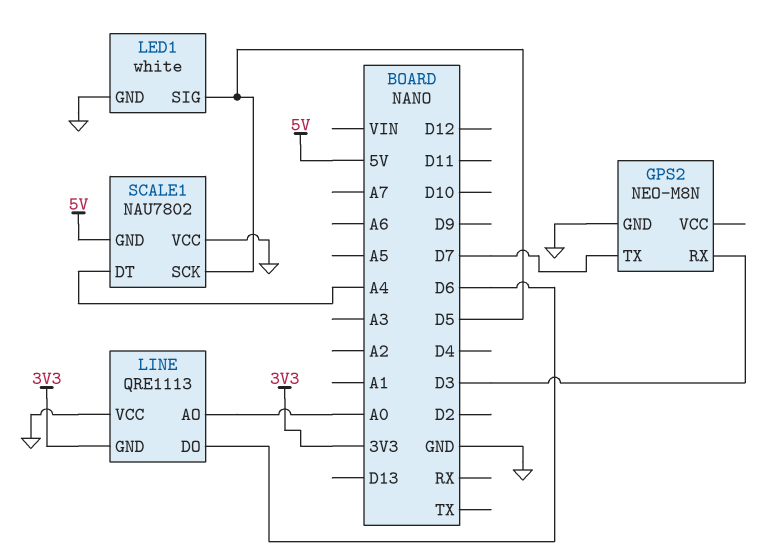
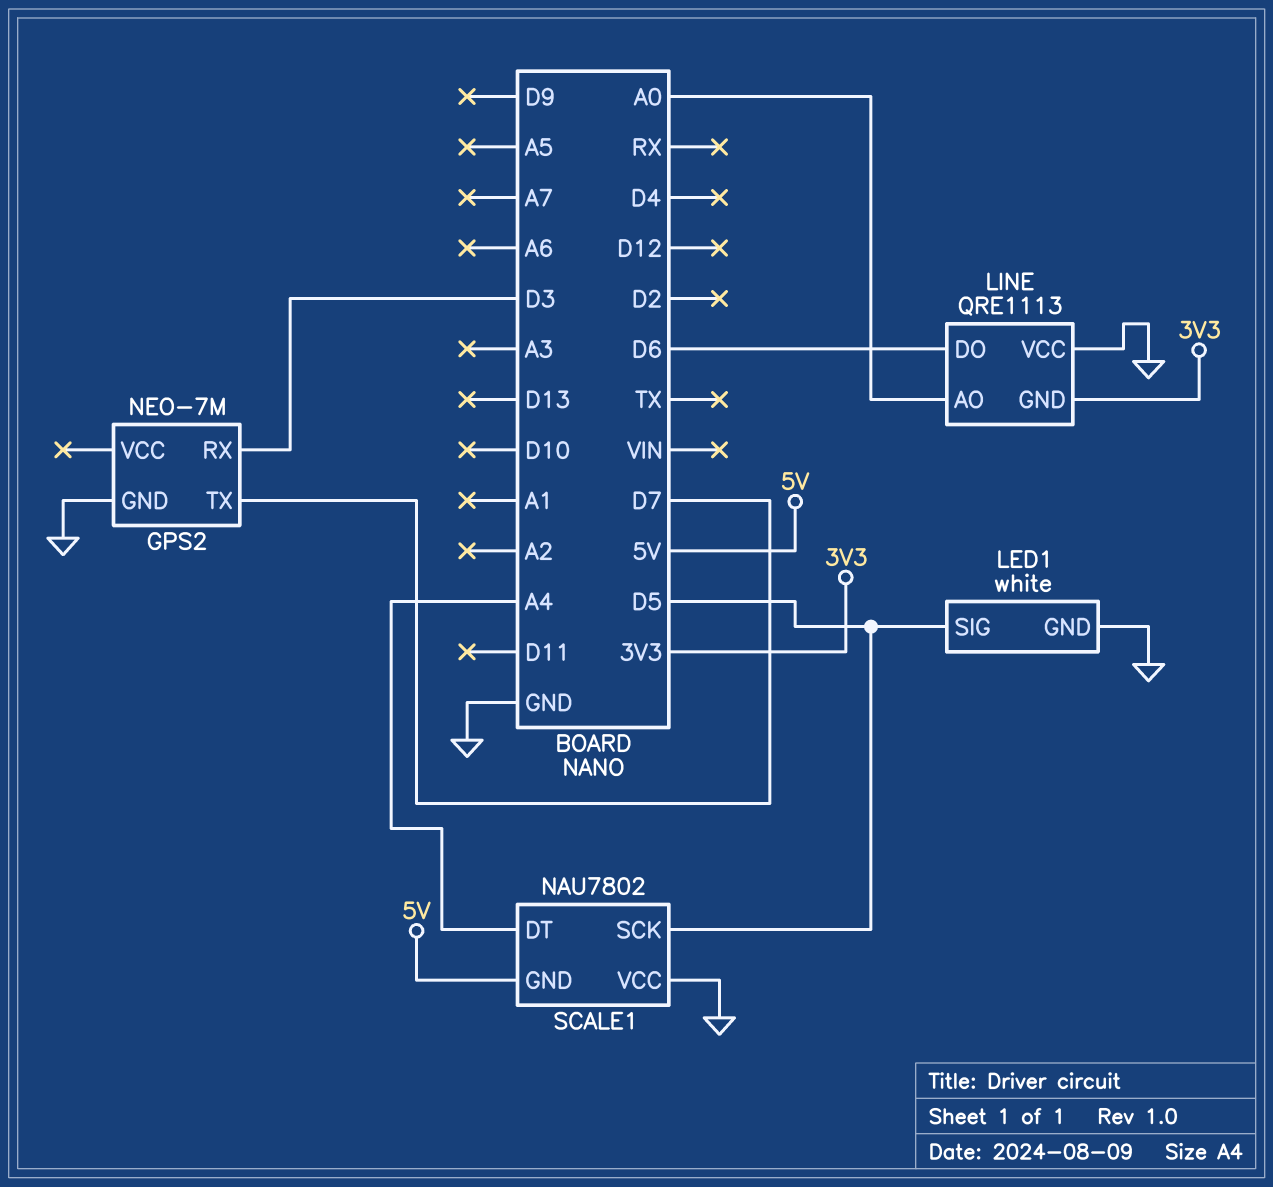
GPS2: NEO-M8N -> NEO-7M

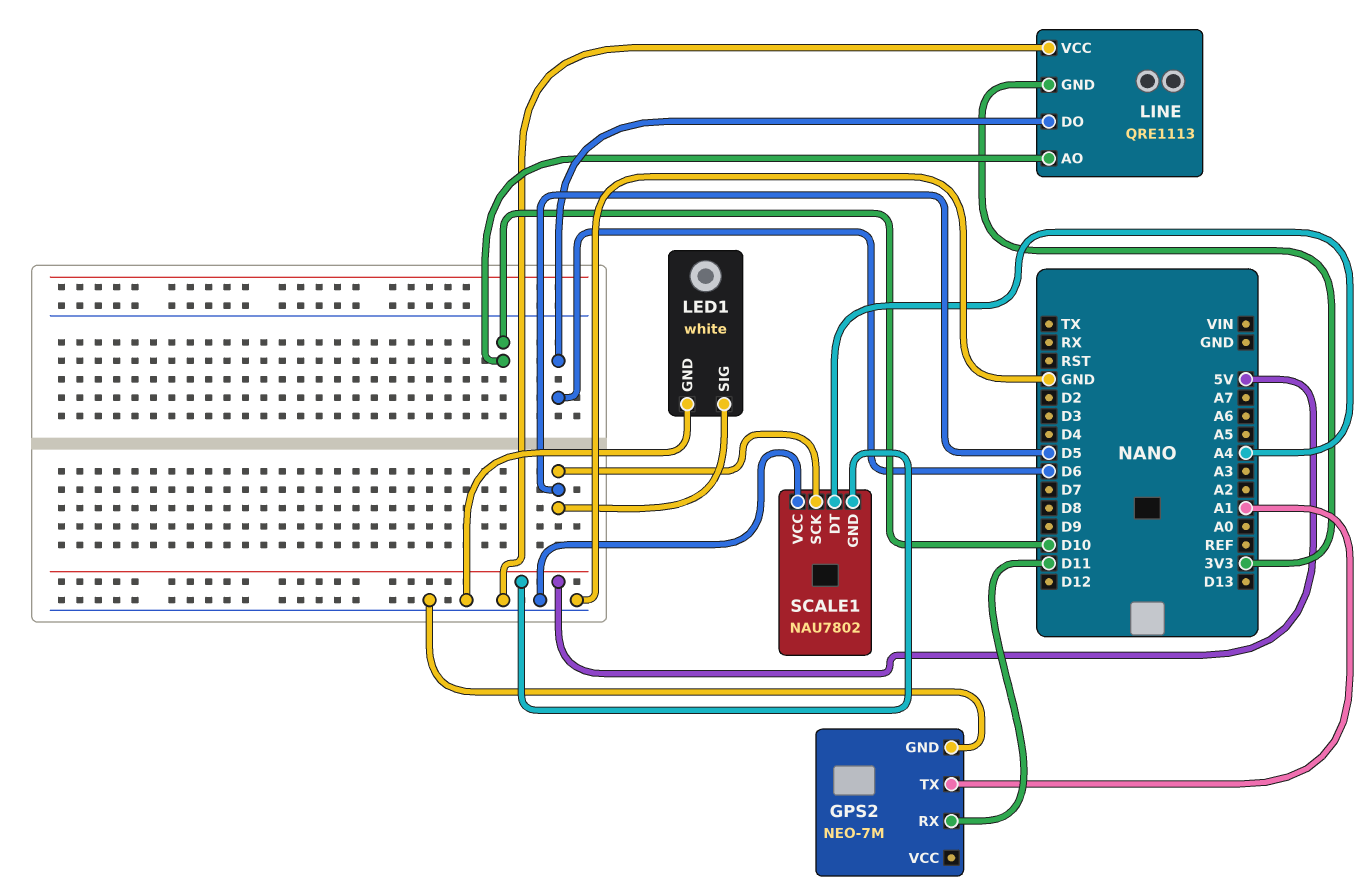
GPS2 pin RX: D3 -> D11
GPS2 pin TX: D7 -> A1
LINE pin AO: A0 -> D10

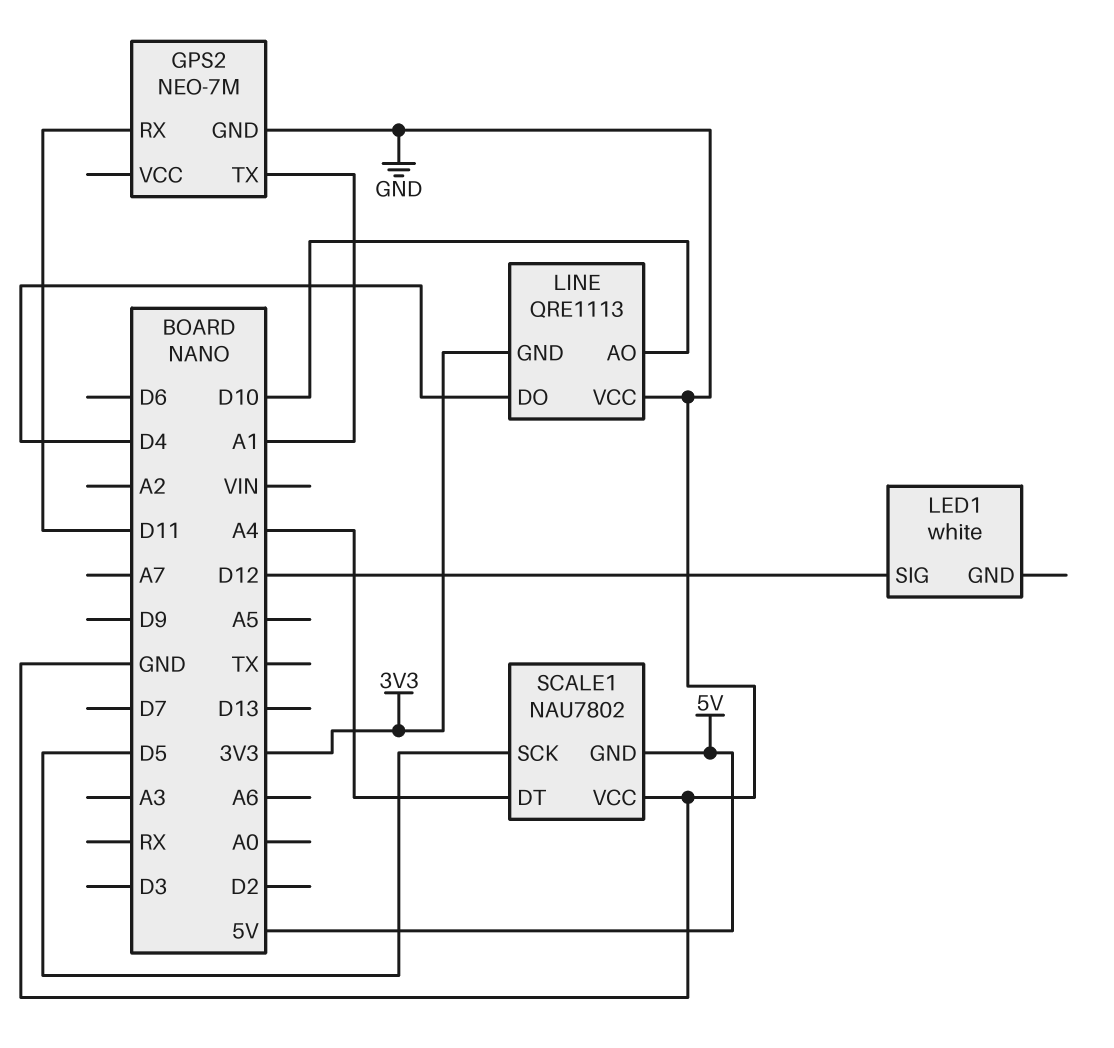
LED1 pin GND: GND -> none
LED1 pin SIG: D5 -> D12
LINE pin DO: D6 -> D4

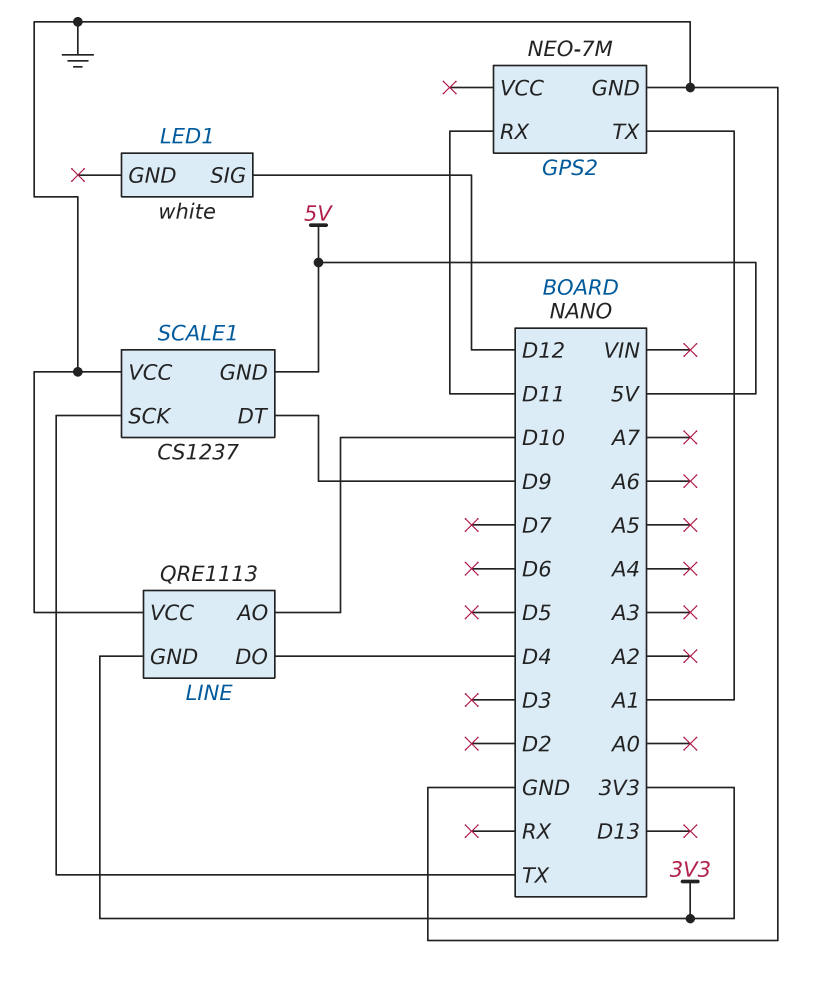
SCALE1: NAU7802 -> CS1237
SCALE1 pin DT: A4 -> D9
SCALE1 pin SCK: D5 -> TX

